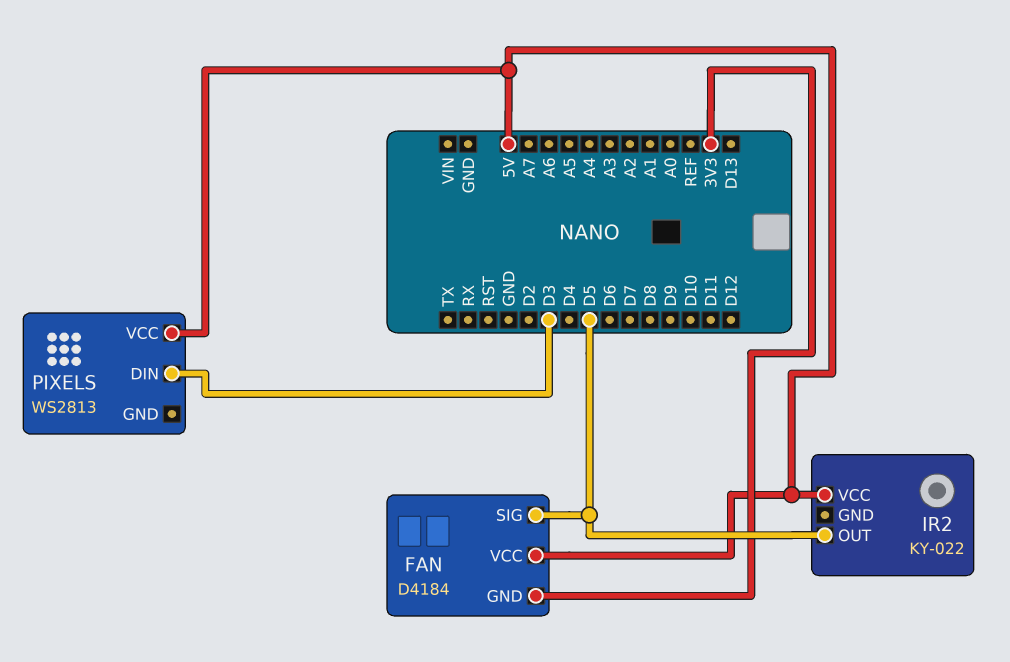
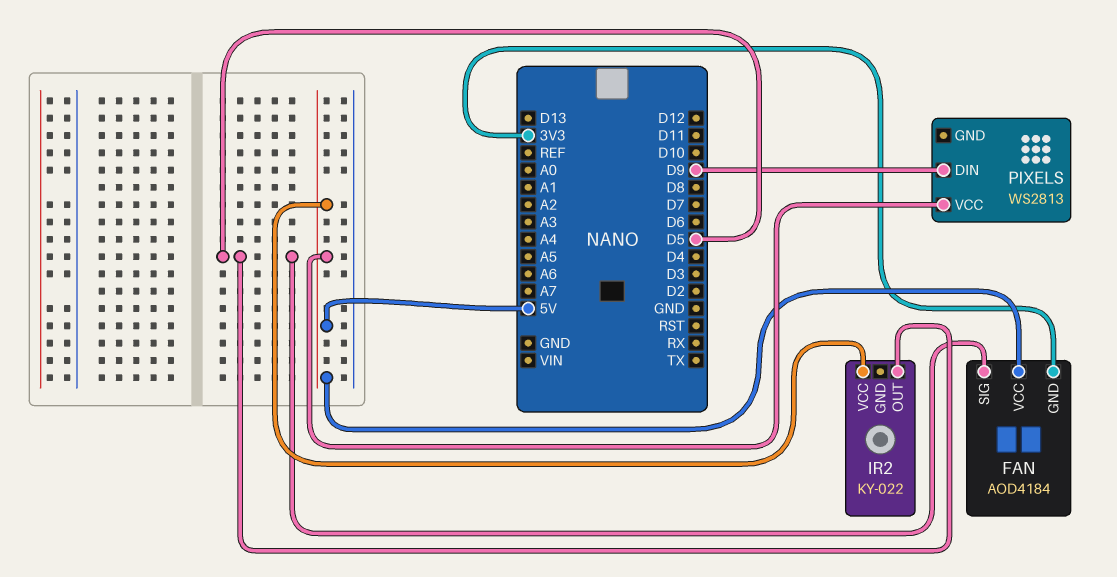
FAN: D4184 -> AOD4184
PIXELS pin DIN: D3 -> D9

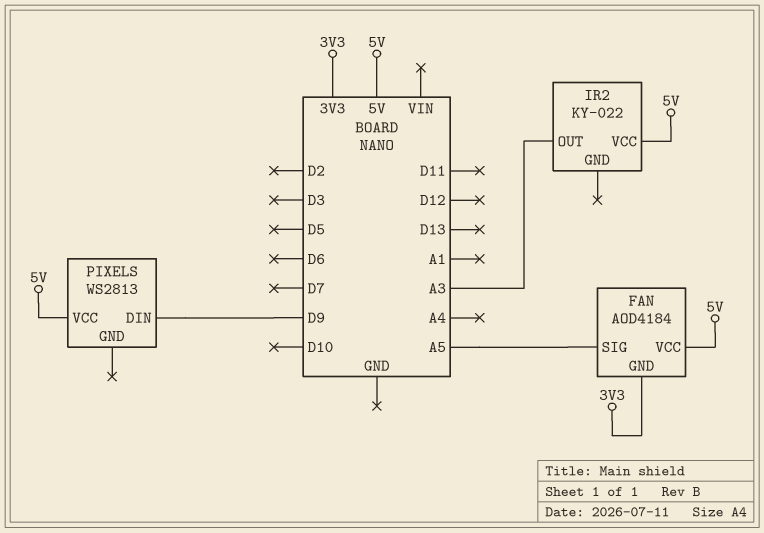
FAN pin SIG: D5 -> A5
IR2 pin OUT: D5 -> A3

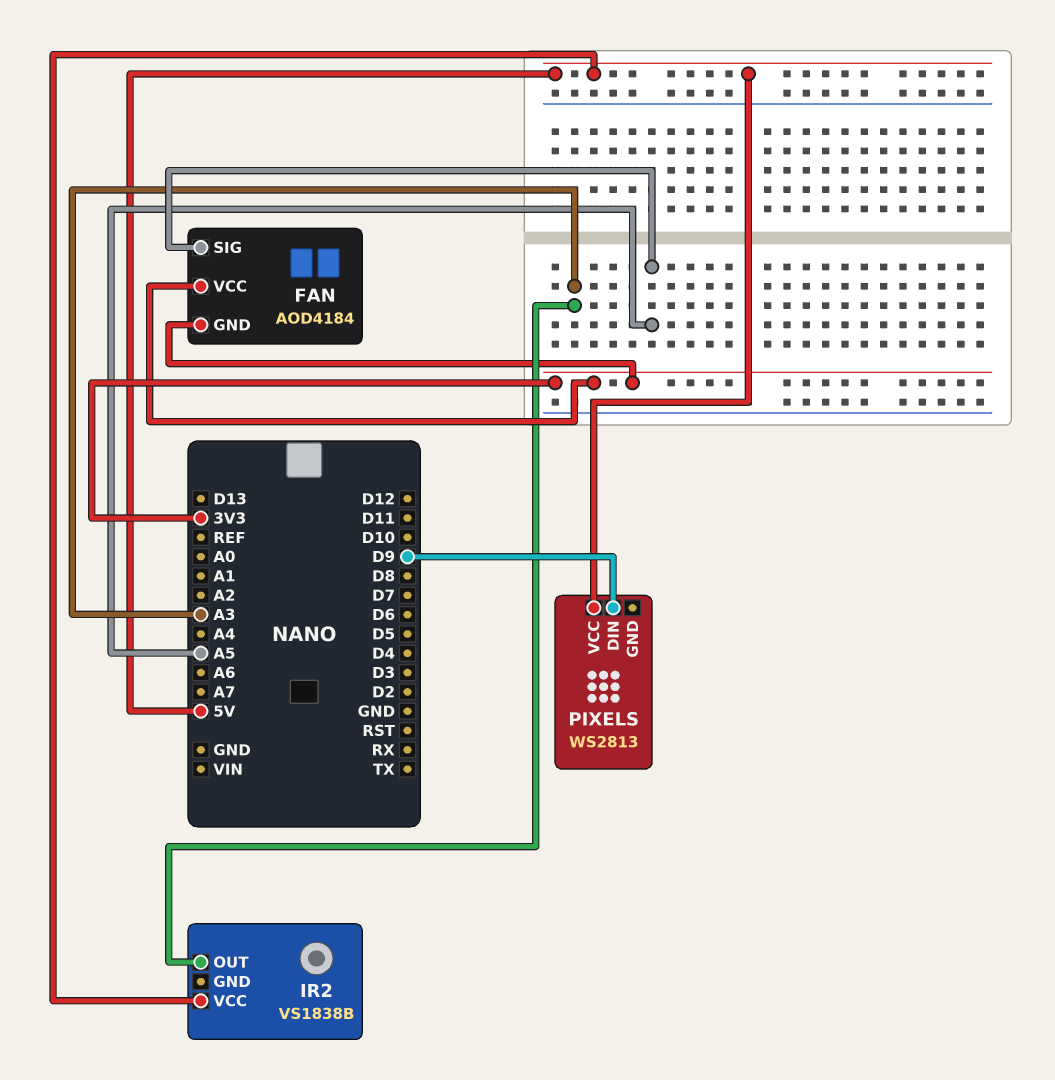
FAN pin VCC: 5V -> 3V3
IR2: KY-022 -> VS1838B

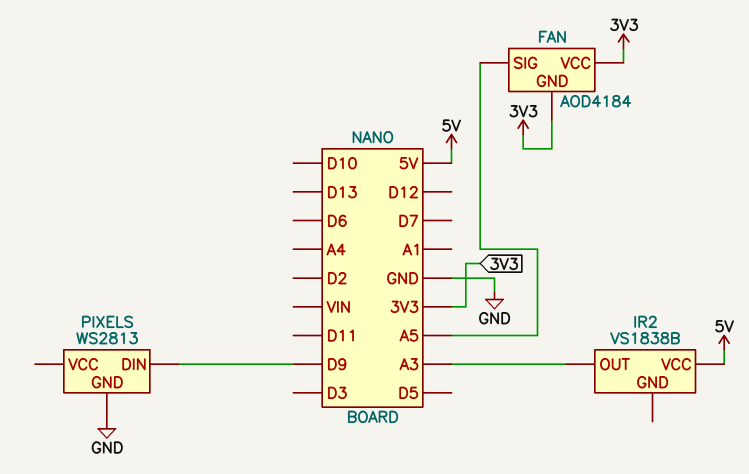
PIXELS pin GND: none -> GND
PIXELS pin VCC: 5V -> none

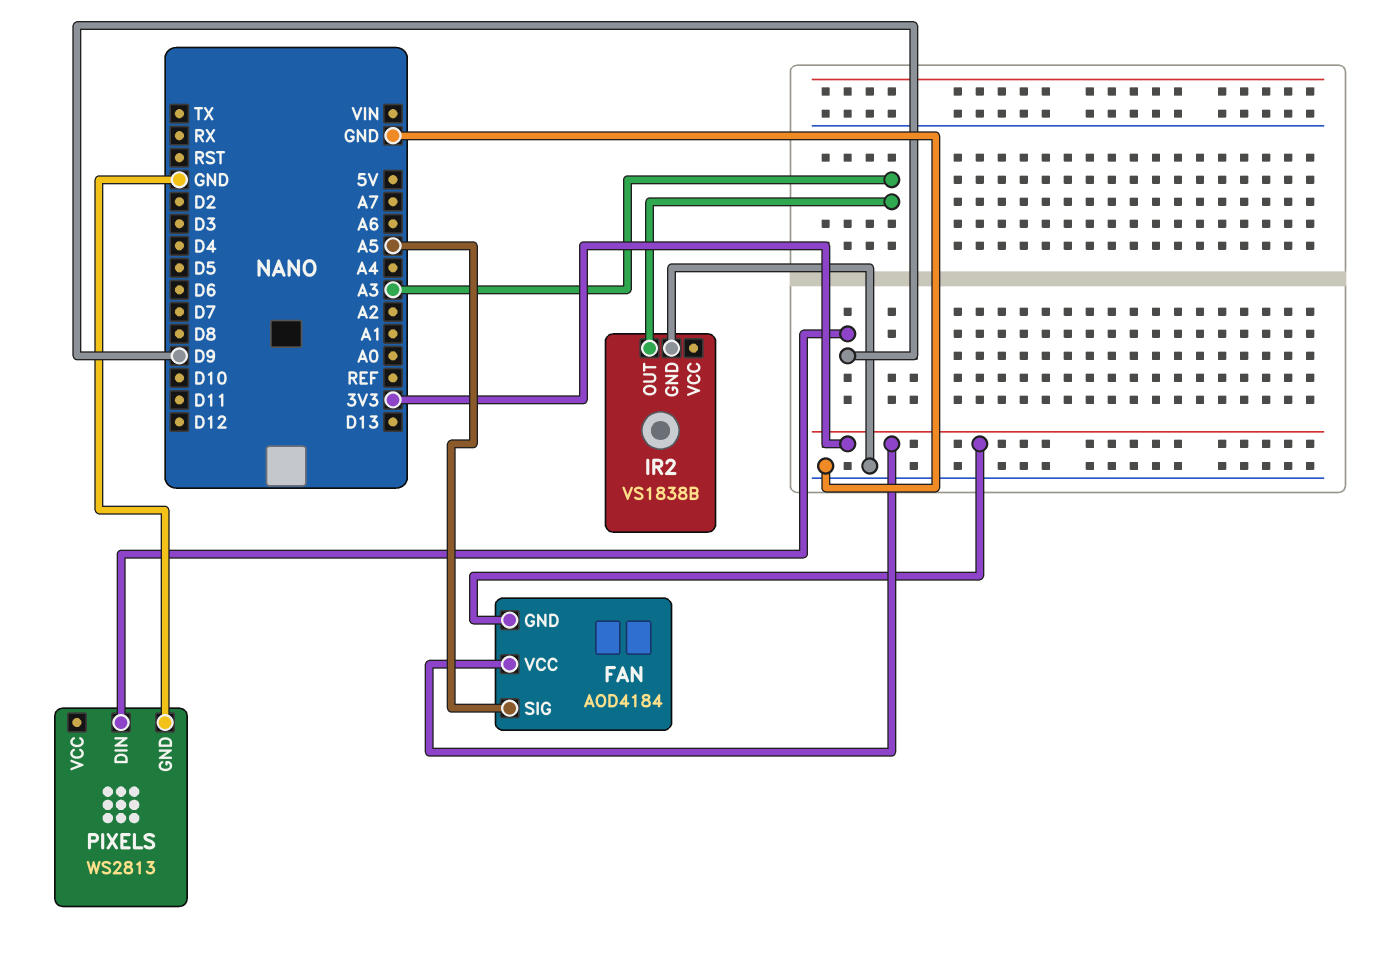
IR2 pin GND: none -> GND
IR2 pin VCC: 5V -> none

